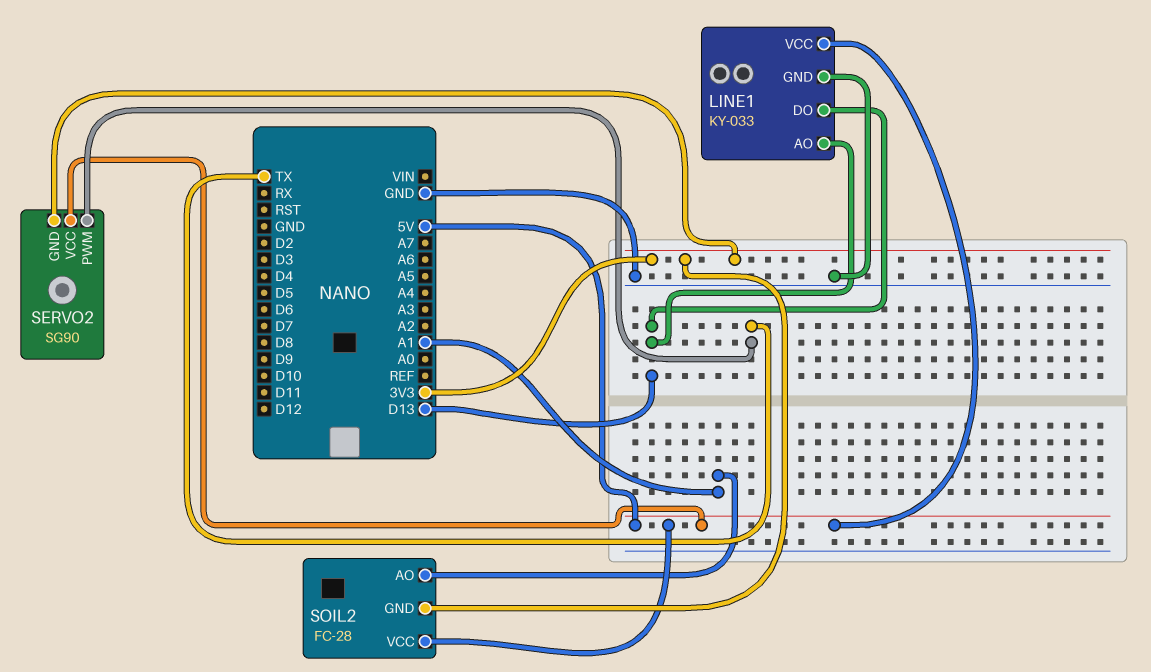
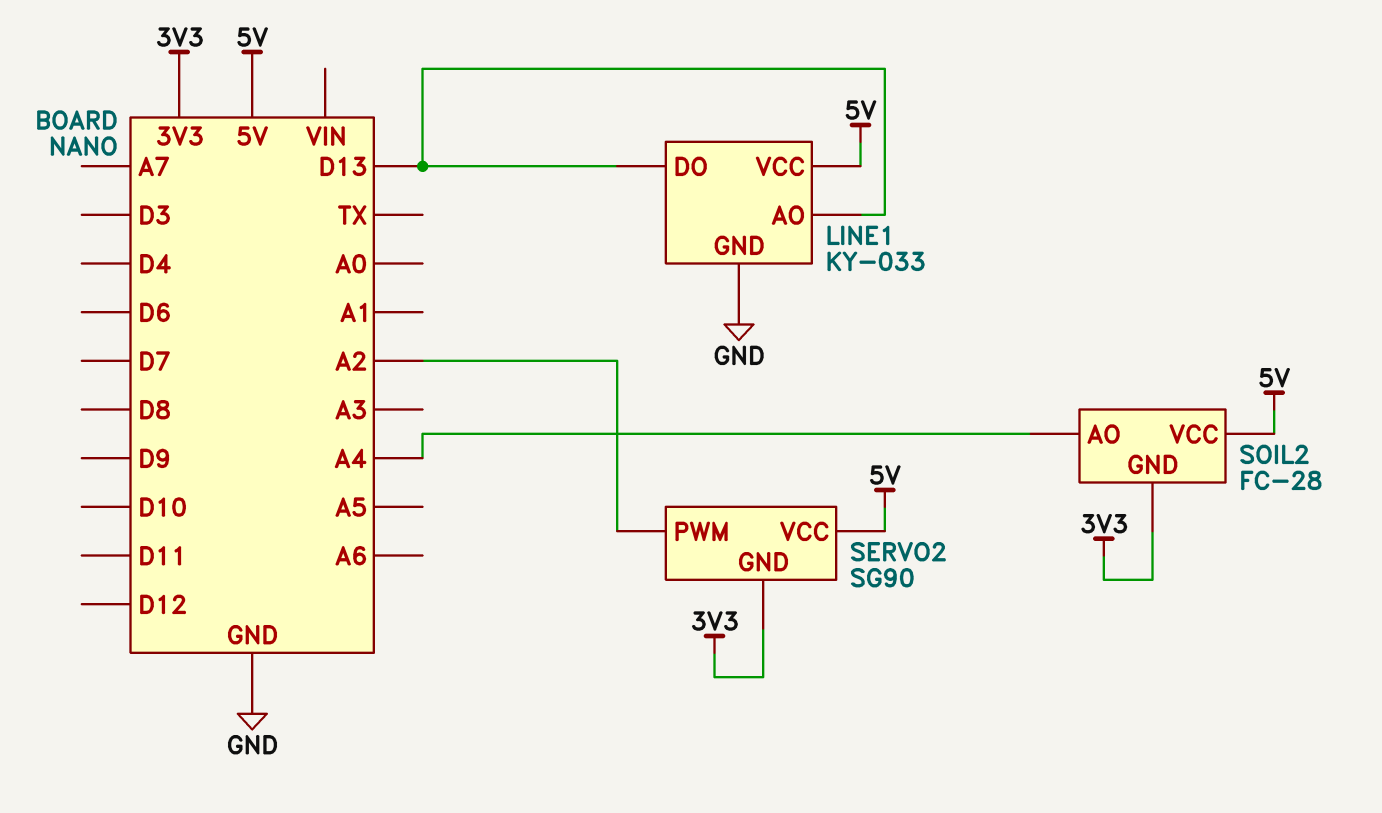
SERVO2 pin PWM: TX -> A2
SOIL2 pin AO: A1 -> A4

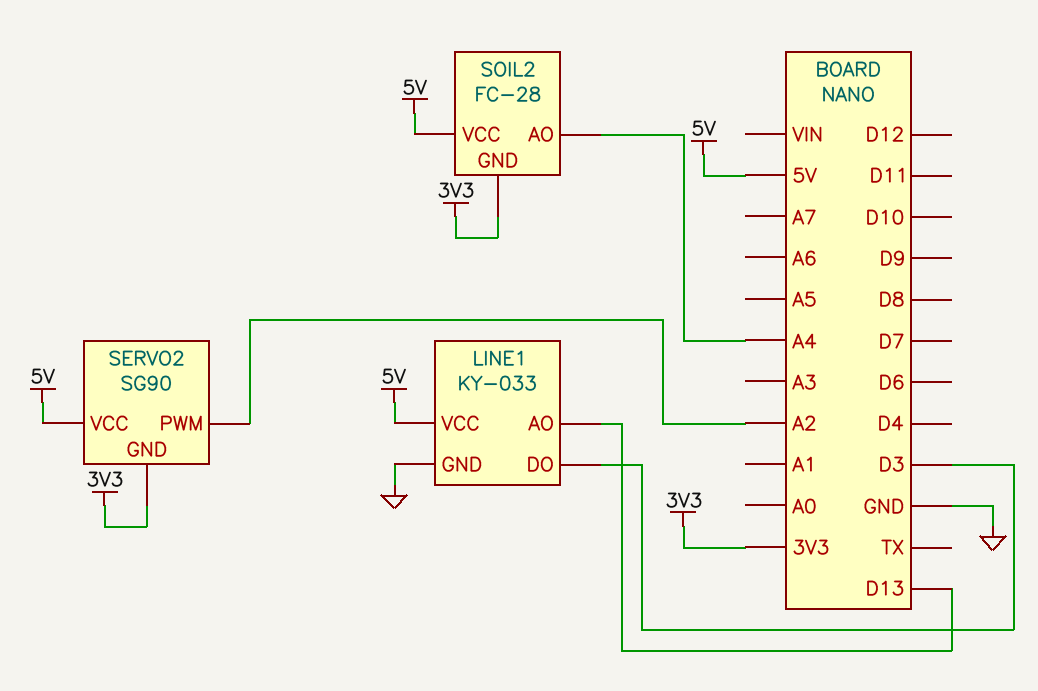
LINE1 pin DO: D13 -> D3

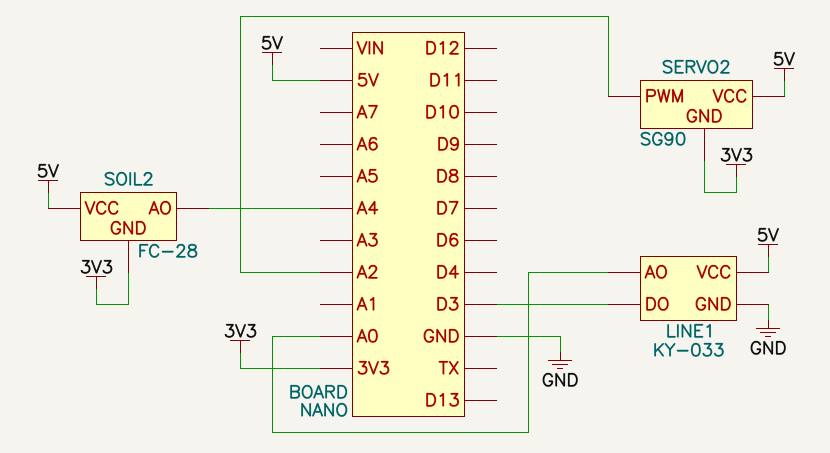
LINE1 pin AO: D13 -> A0

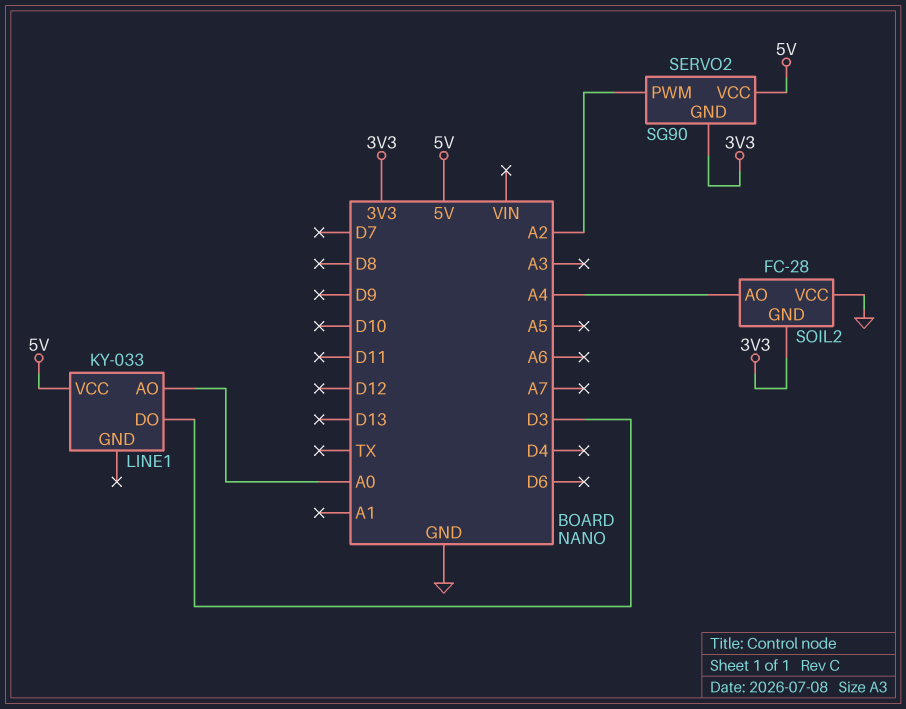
LINE1 pin GND: GND -> none
SOIL2 pin VCC: 5V -> GND

